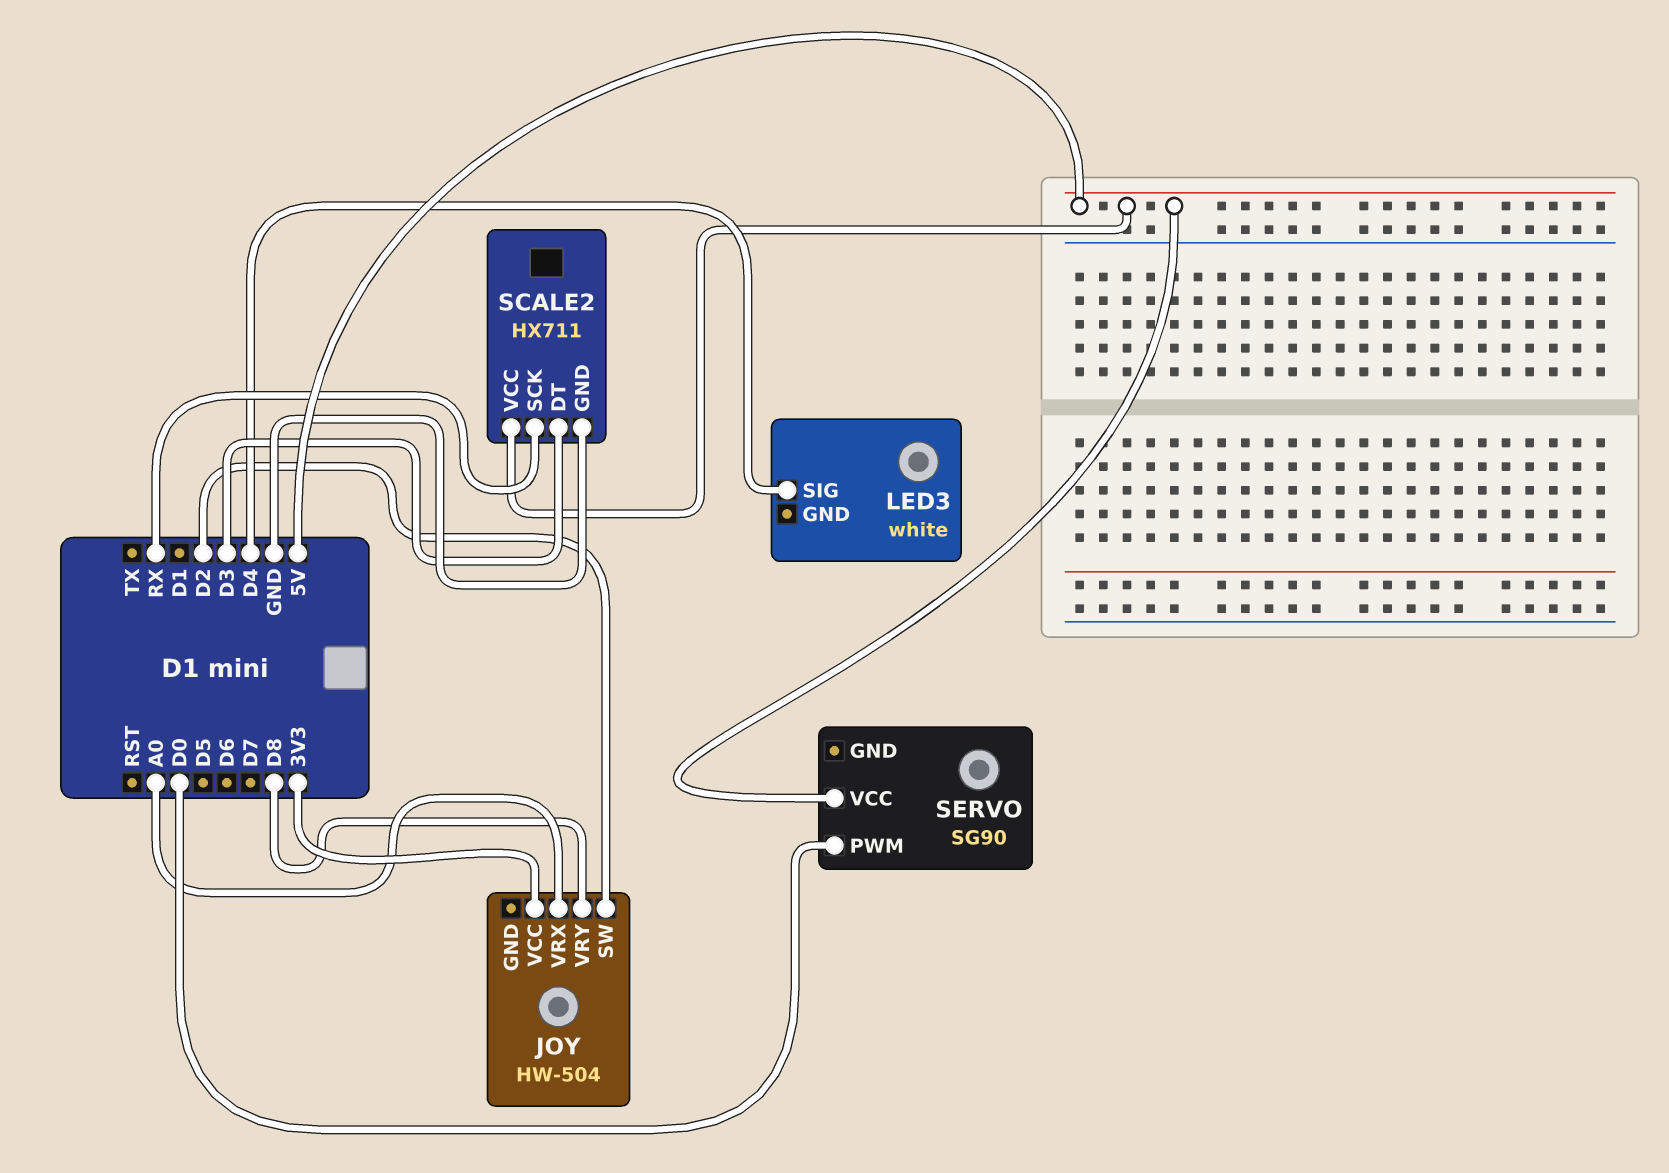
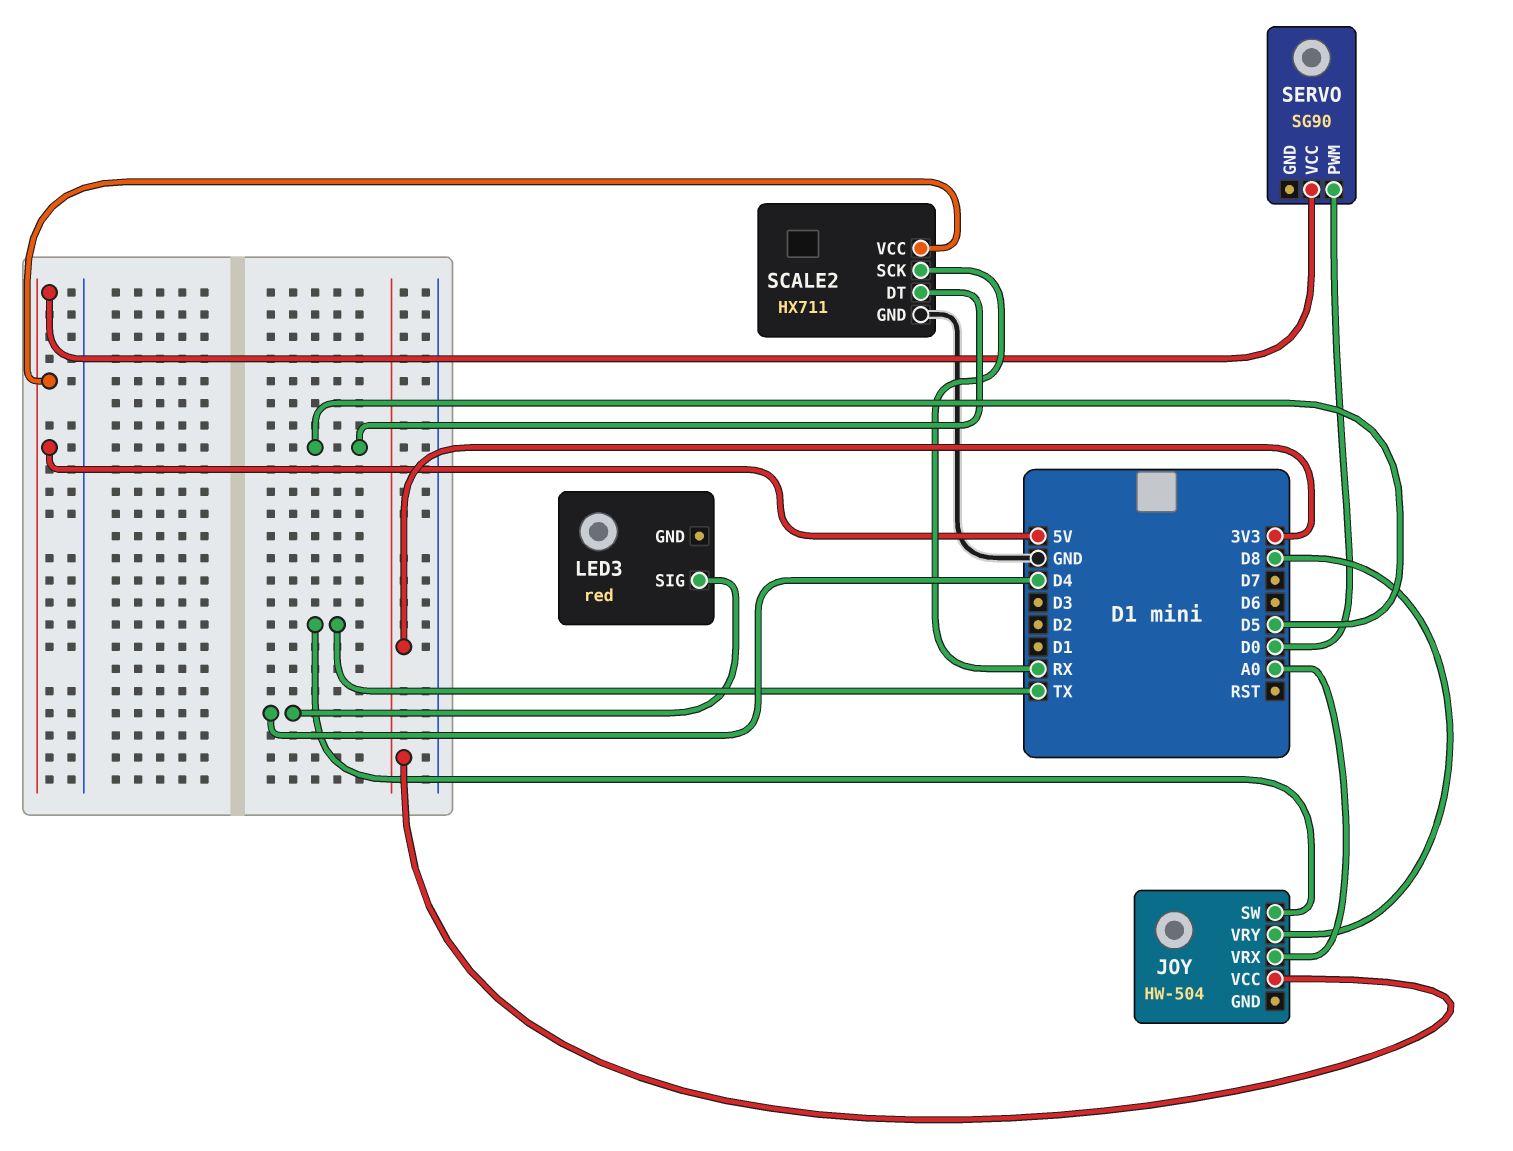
JOY pin SW: D2 -> TX
LED3: white -> red
SCALE2 pin DT: D3 -> D5

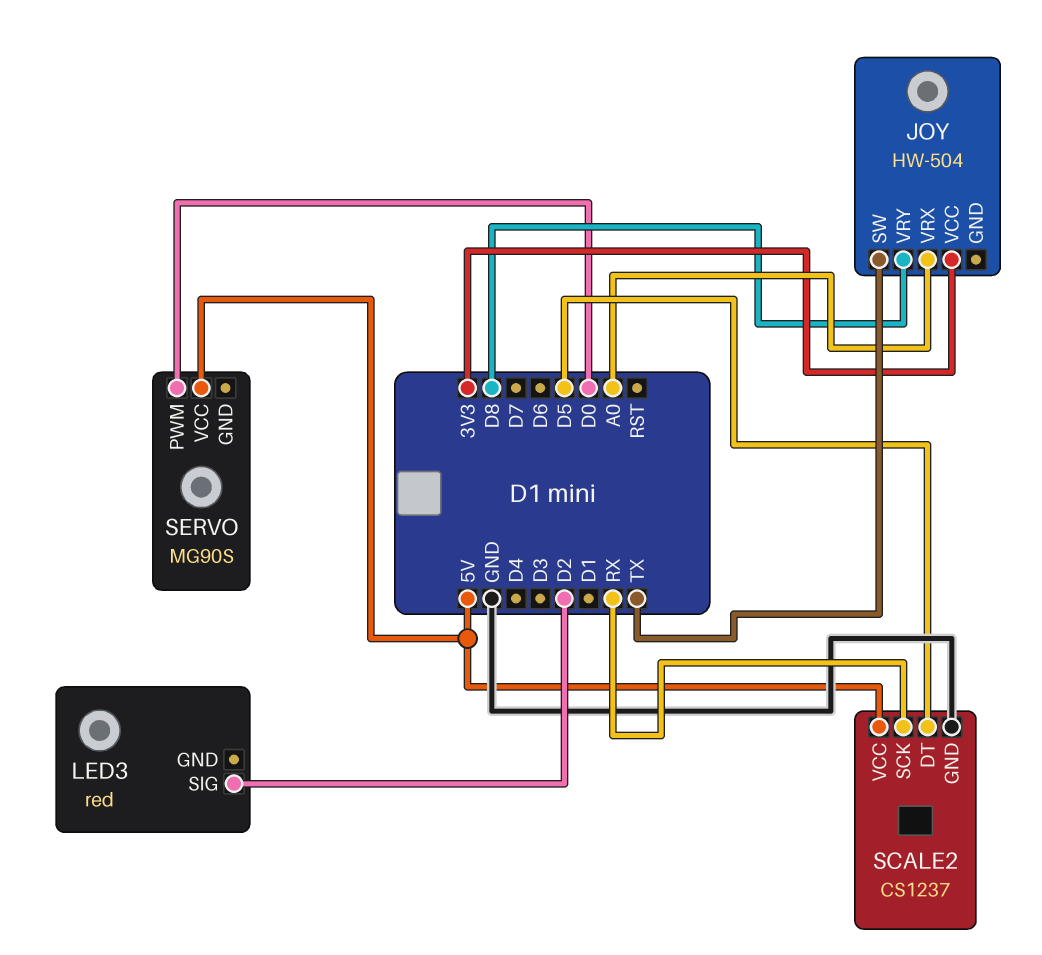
LED3 pin SIG: D4 -> D2
SCALE2: HX711 -> CS1237
SERVO: SG90 -> MG90S

